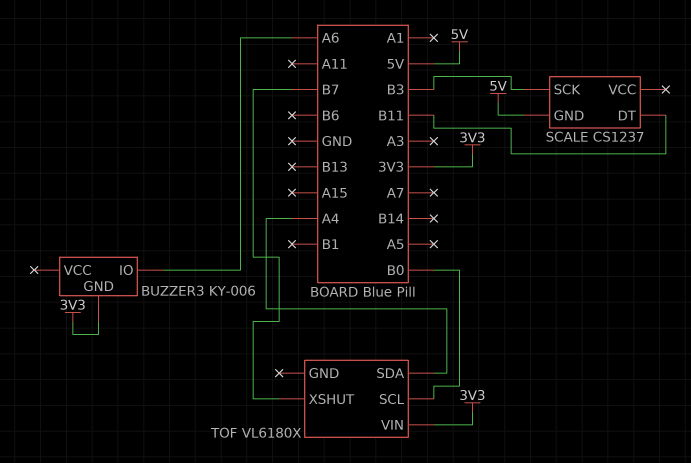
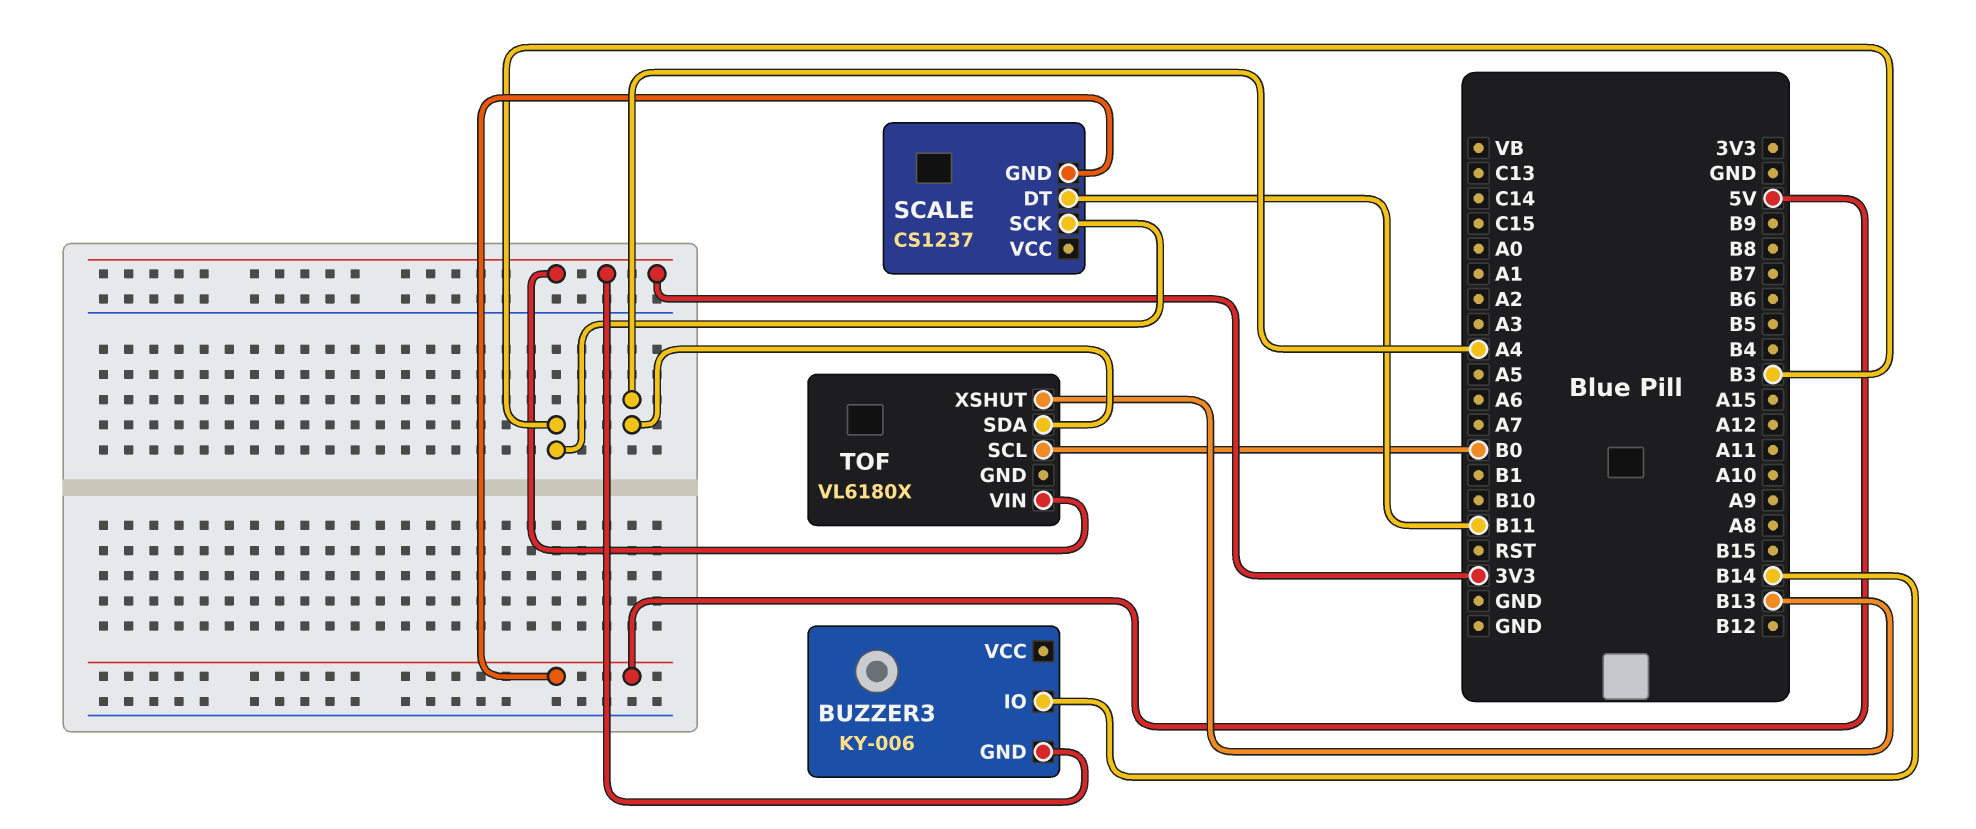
BUZZER3 pin IO: A6 -> B14
TOF pin XSHUT: B7 -> B13

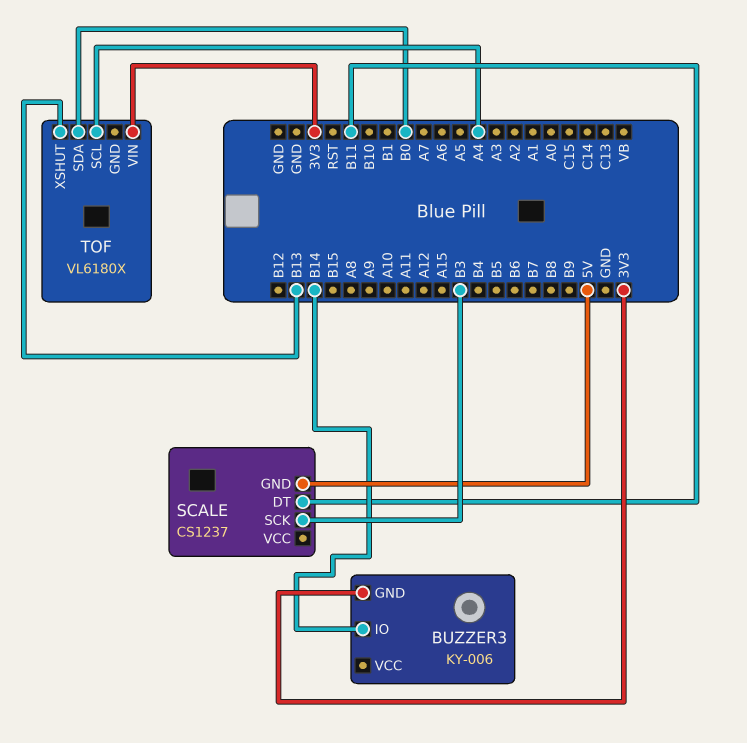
TOF pin SCL: B0 -> A4
TOF pin SDA: A4 -> B0

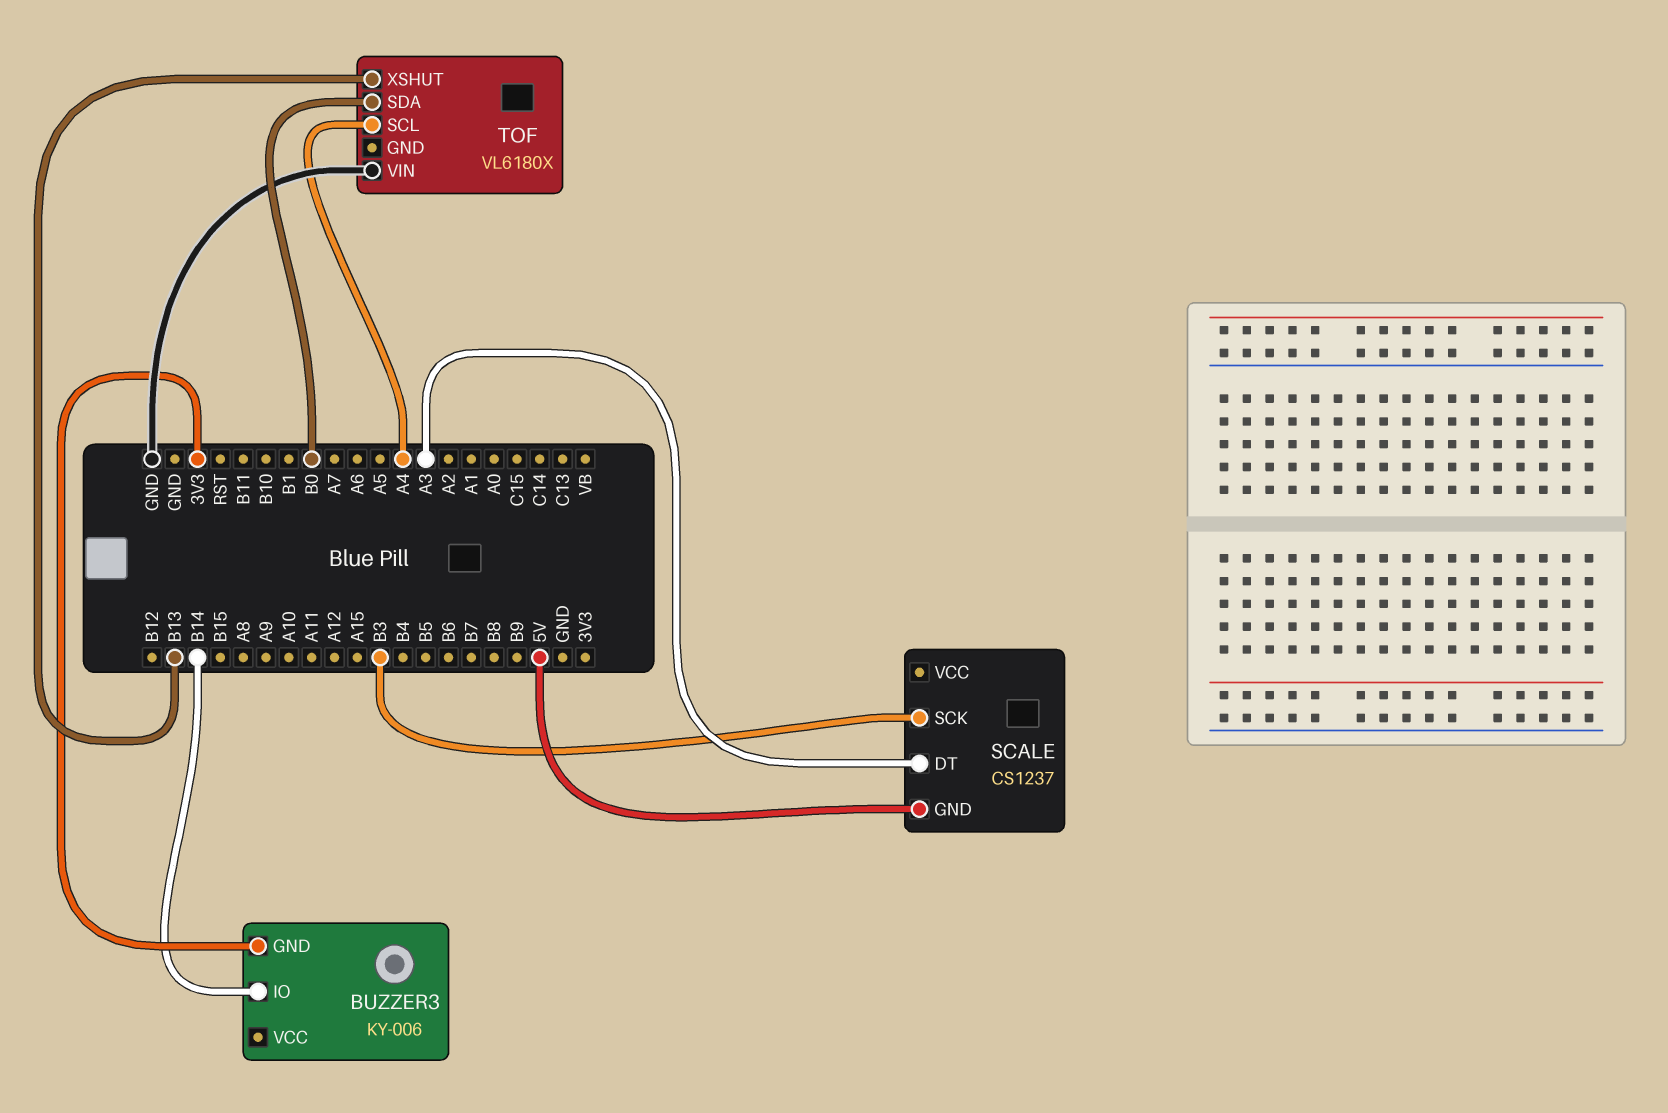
SCALE pin DT: B11 -> A3
TOF pin VIN: 3V3 -> GND

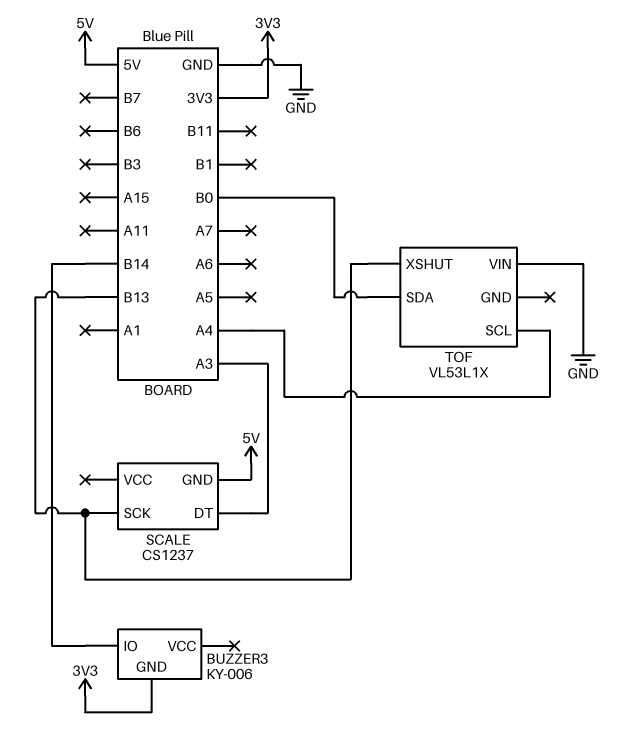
SCALE pin SCK: B3 -> B13
TOF: VL6180X -> VL53L1X

